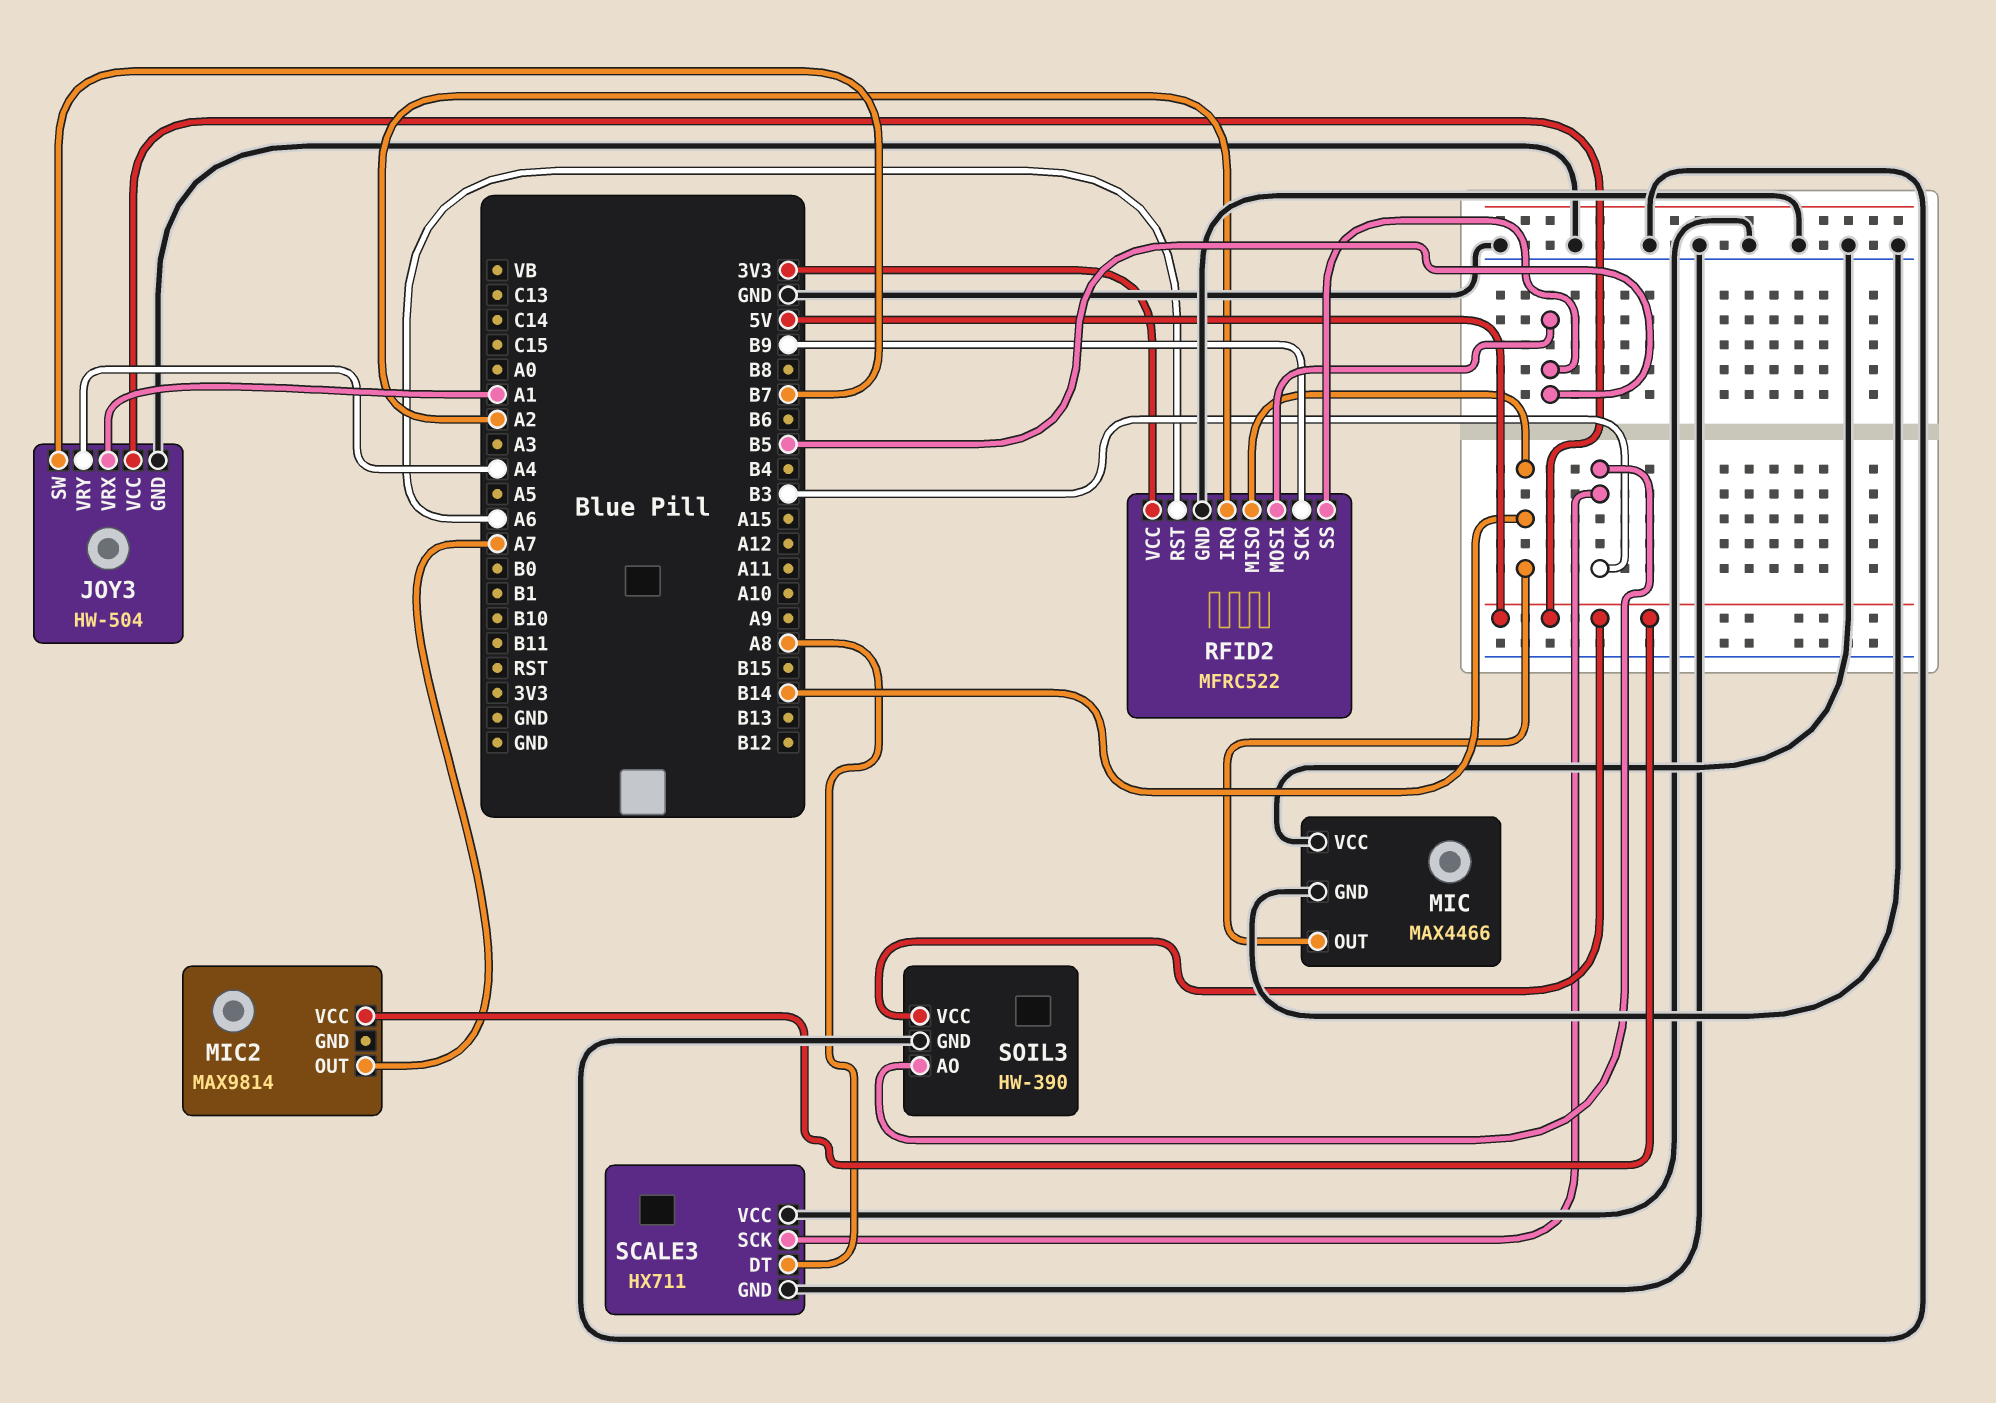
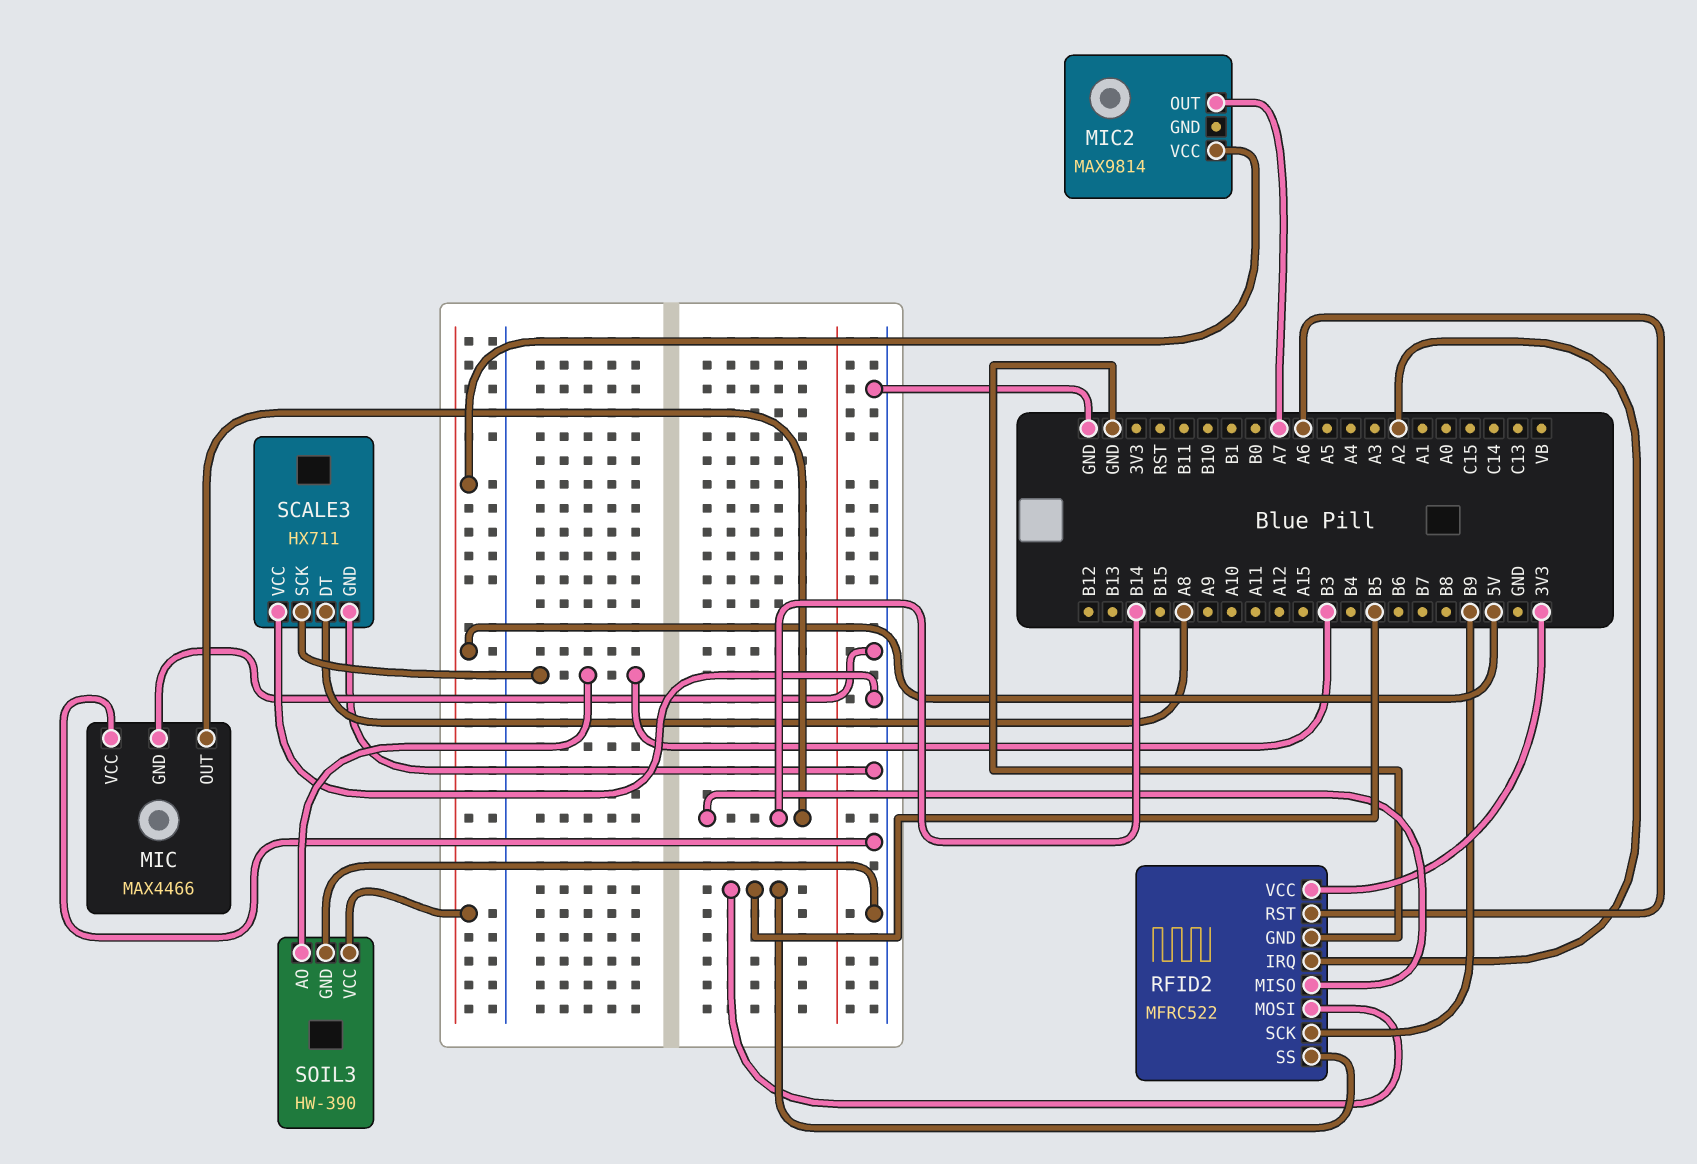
JOY3: HW-504 -> none
JOY3 pin GND: GND -> none
JOY3 pin SW: B7 -> none
JOY3 pin VCC: 5V -> none
JOY3 pin VRX: A1 -> none
JOY3 pin VRY: A4 -> none

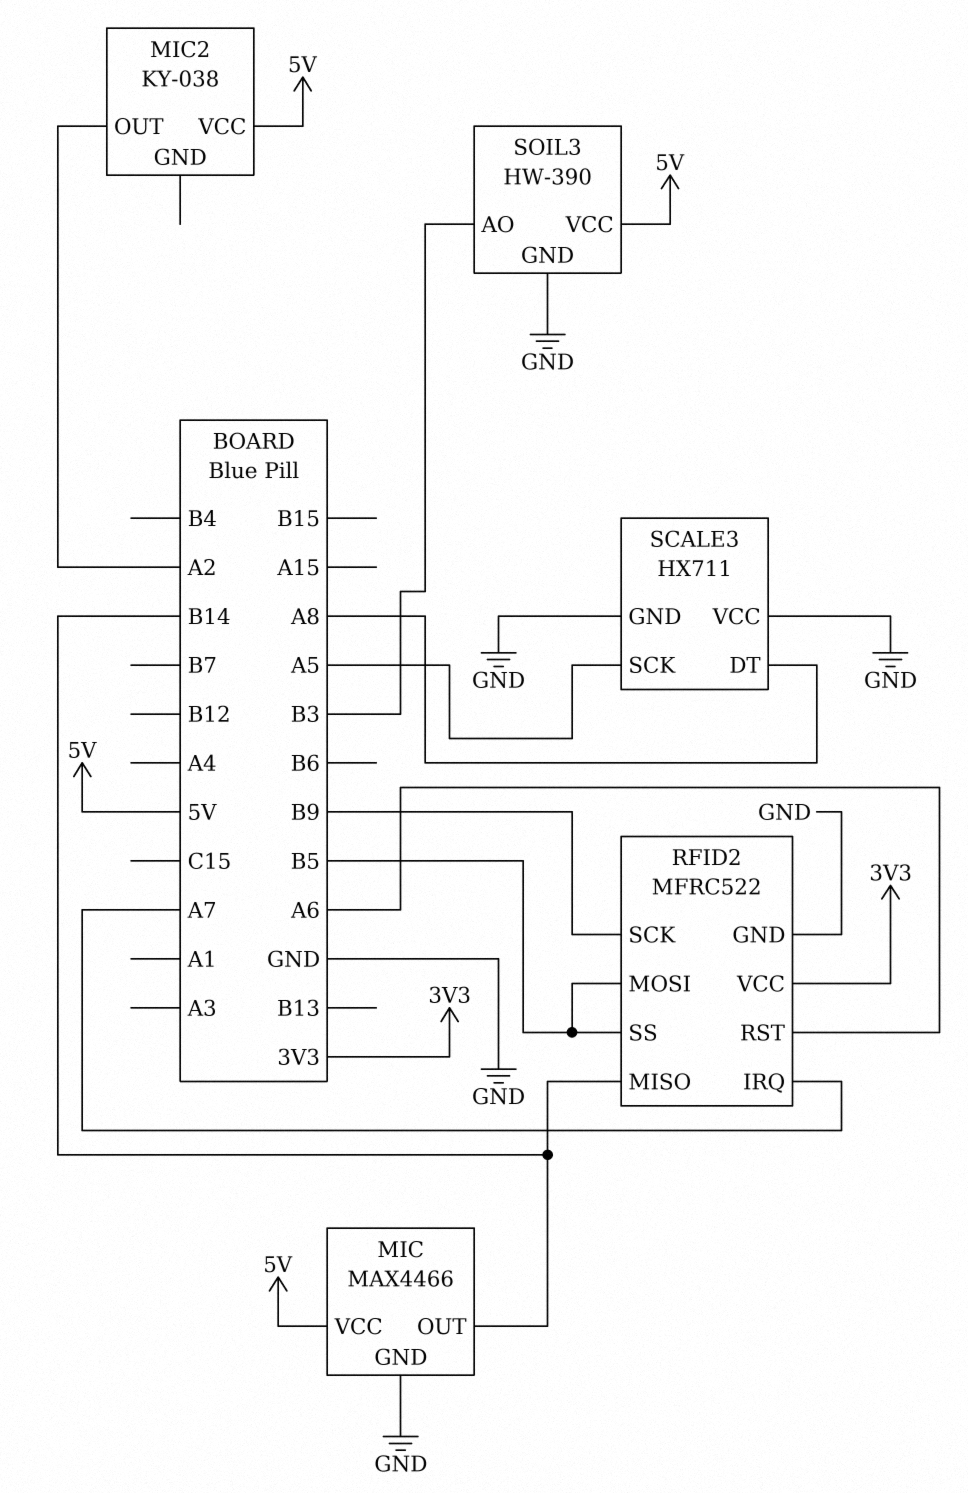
MIC pin VCC: GND -> 5V
MIC2: MAX9814 -> KY-038
MIC2 pin OUT: A7 -> A2
RFID2 pin IRQ: A2 -> A7
SCALE3 pin SCK: B3 -> A5

